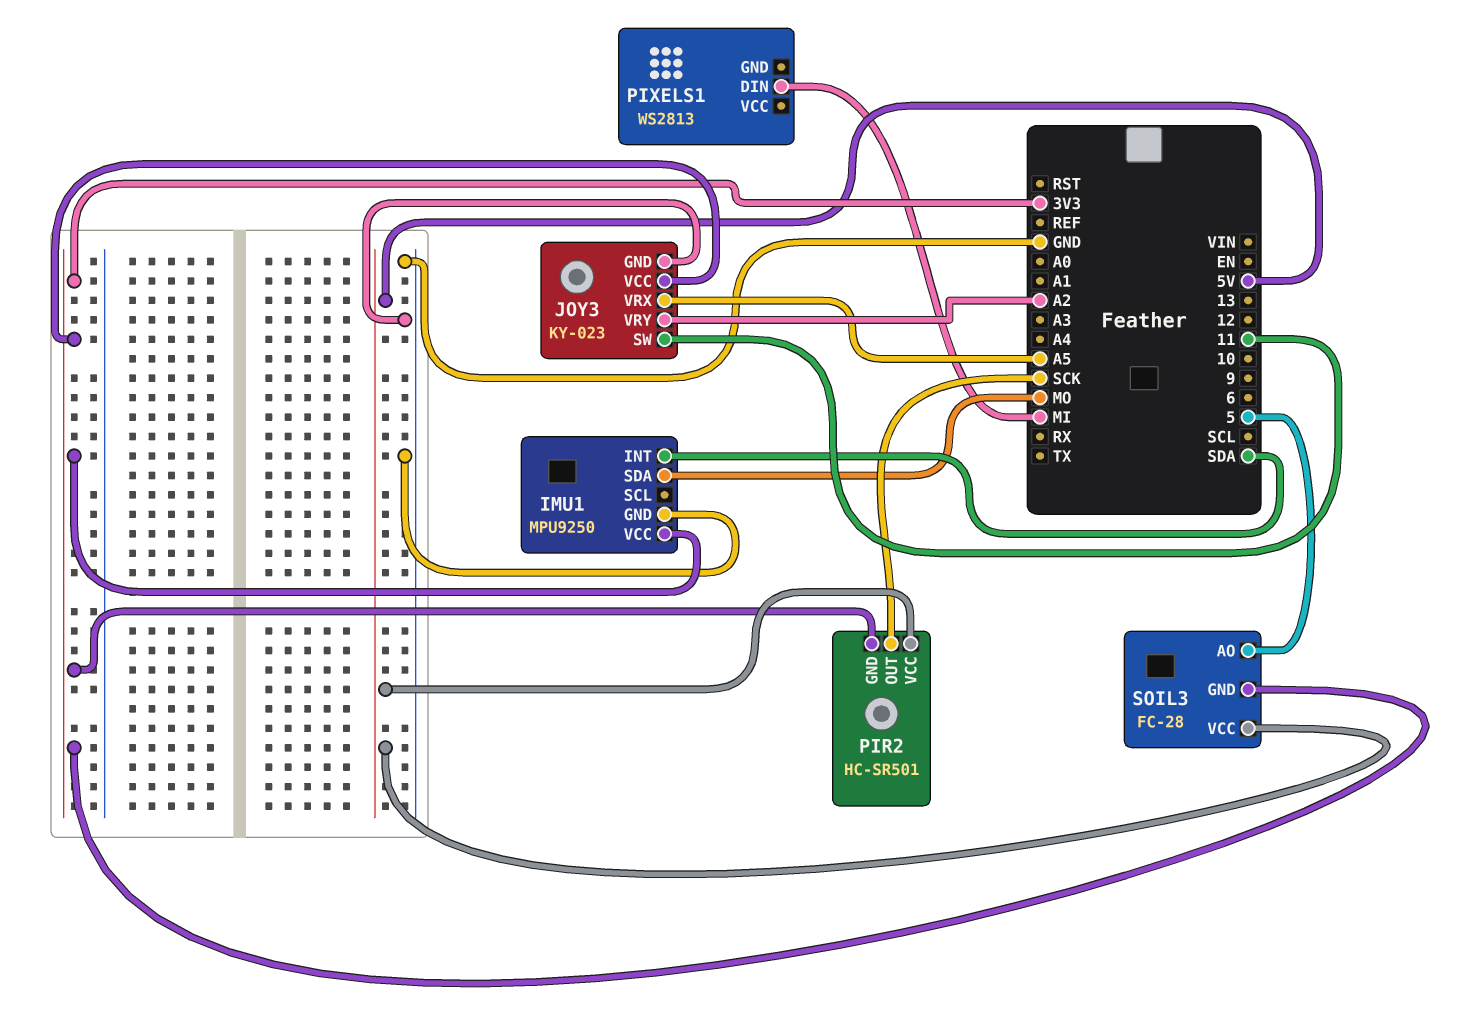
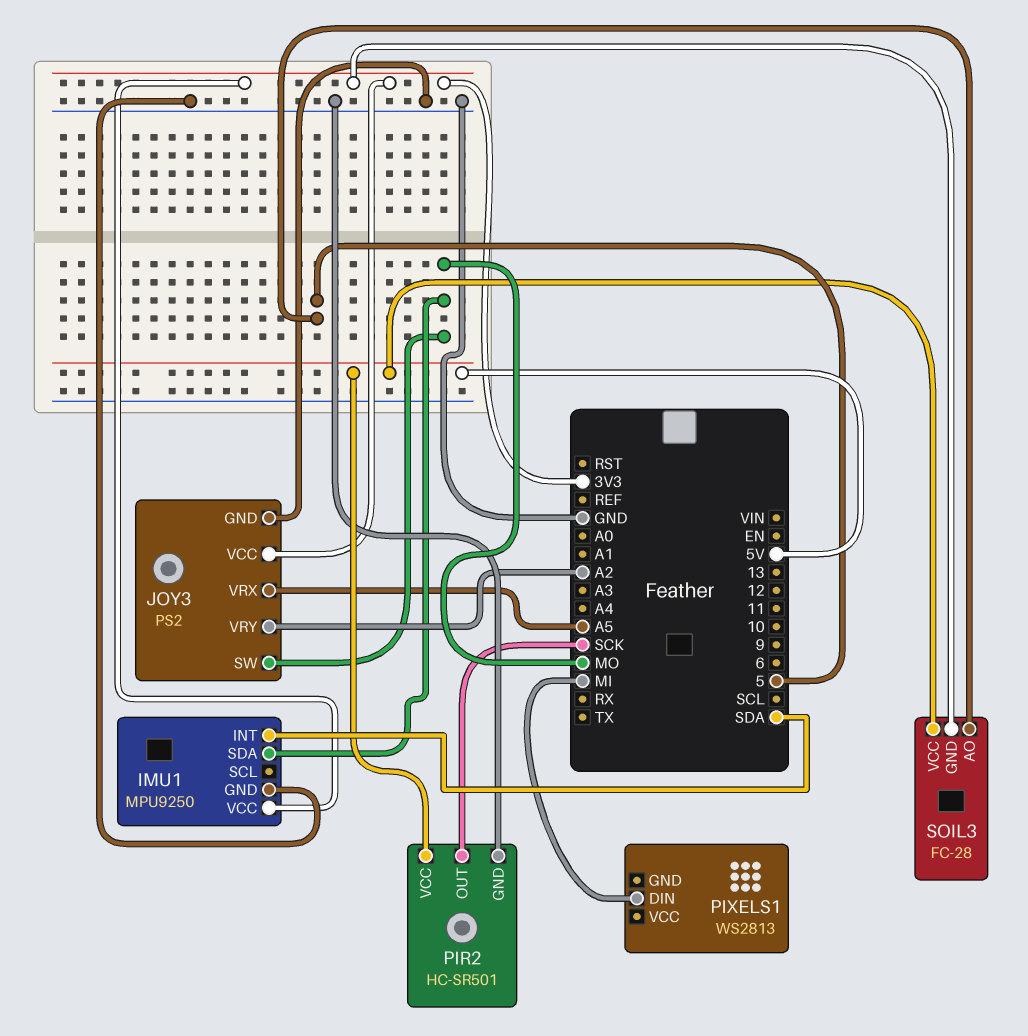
JOY3: KY-023 -> PS2
JOY3 pin SW: 11 -> MO
PIR2 pin GND: 3V3 -> GND

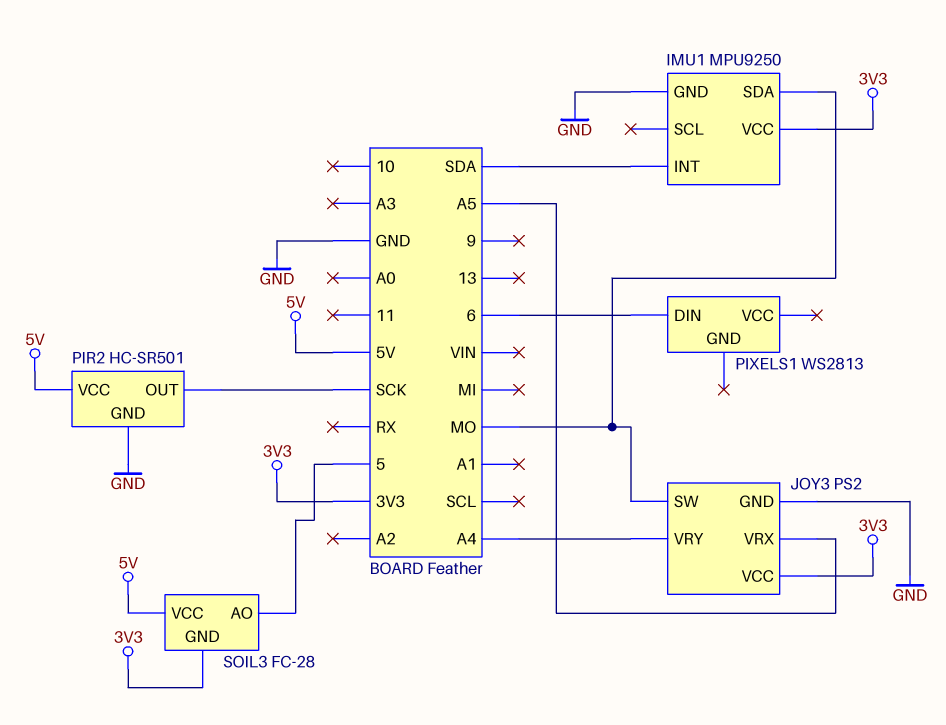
JOY3 pin VRY: A2 -> A4
PIXELS1 pin DIN: MI -> 6

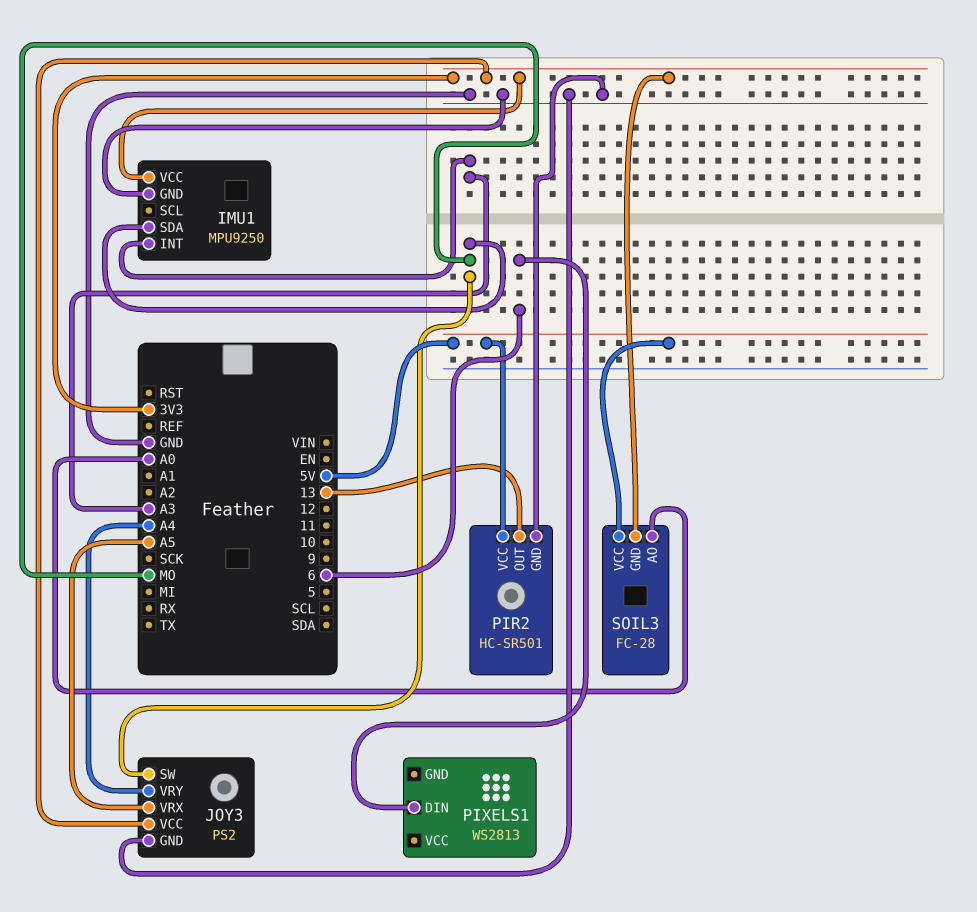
IMU1 pin INT: SDA -> A3
PIR2 pin OUT: SCK -> 13
SOIL3 pin AO: 5 -> A0

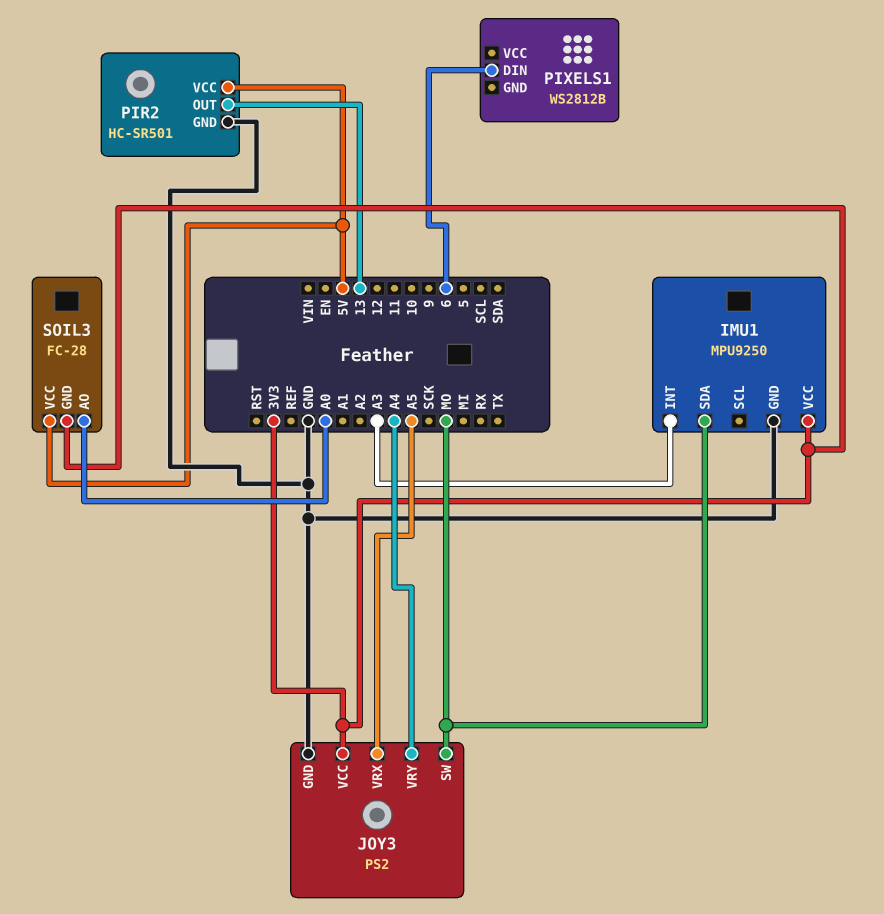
PIXELS1: WS2813 -> WS2812B

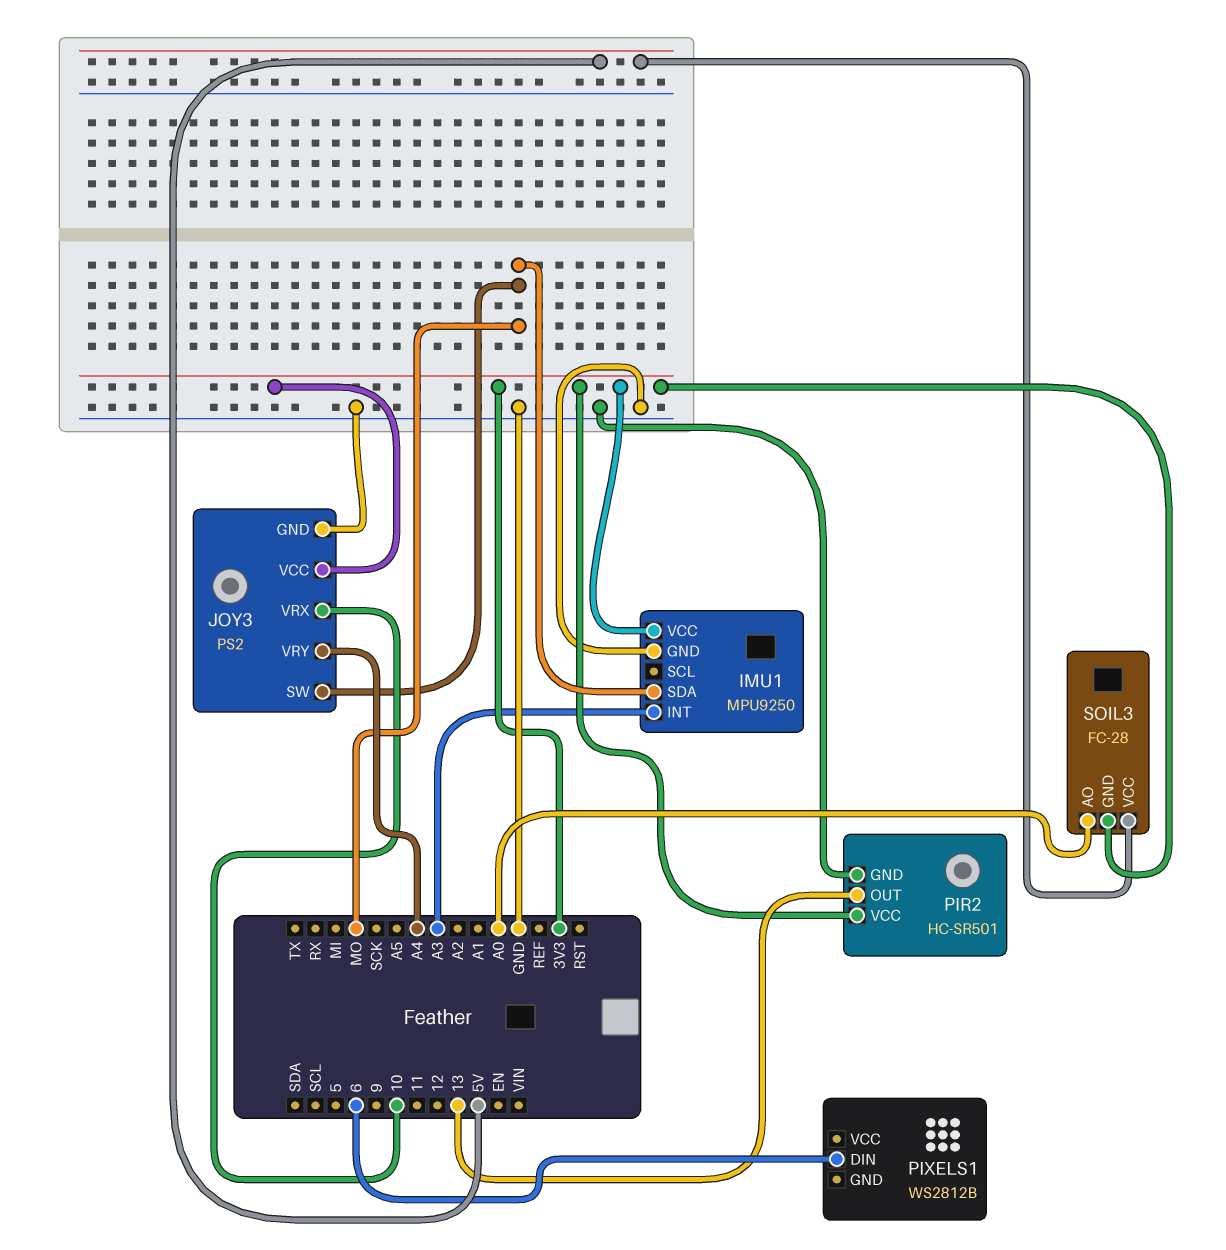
JOY3 pin VRX: A5 -> 10
PIR2 pin VCC: 5V -> 3V3

